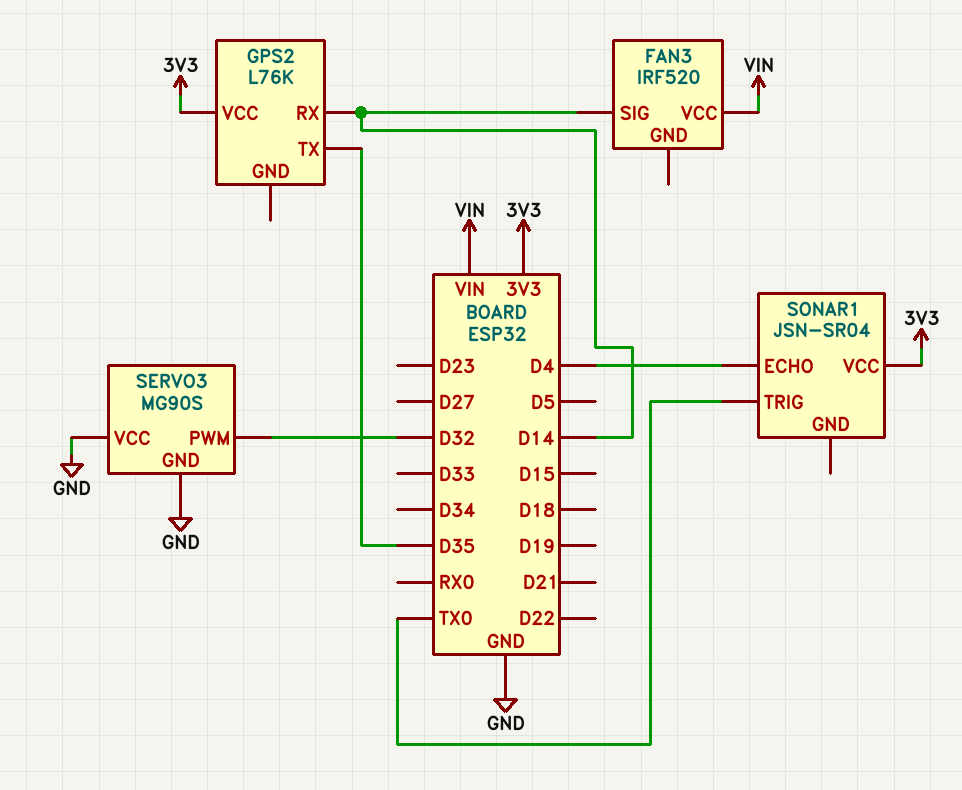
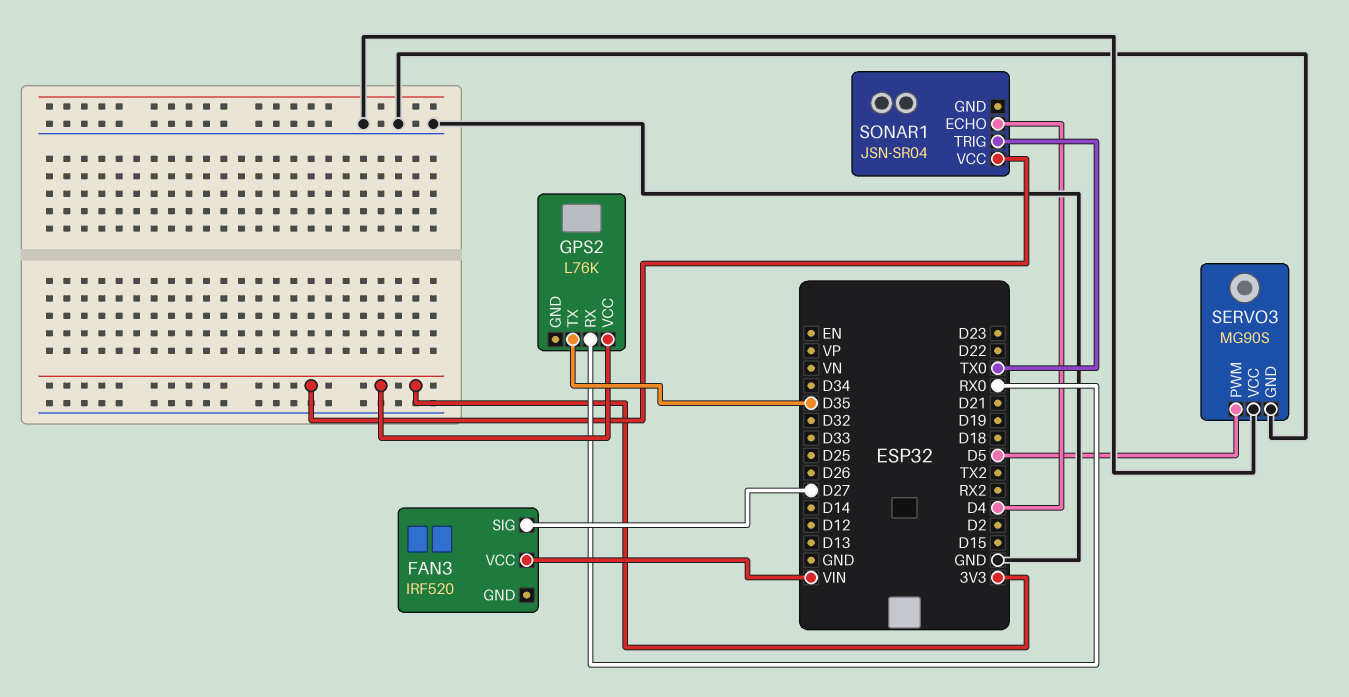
FAN3 pin SIG: D14 -> D27
GPS2 pin RX: D14 -> RX0
SERVO3 pin PWM: D32 -> D5

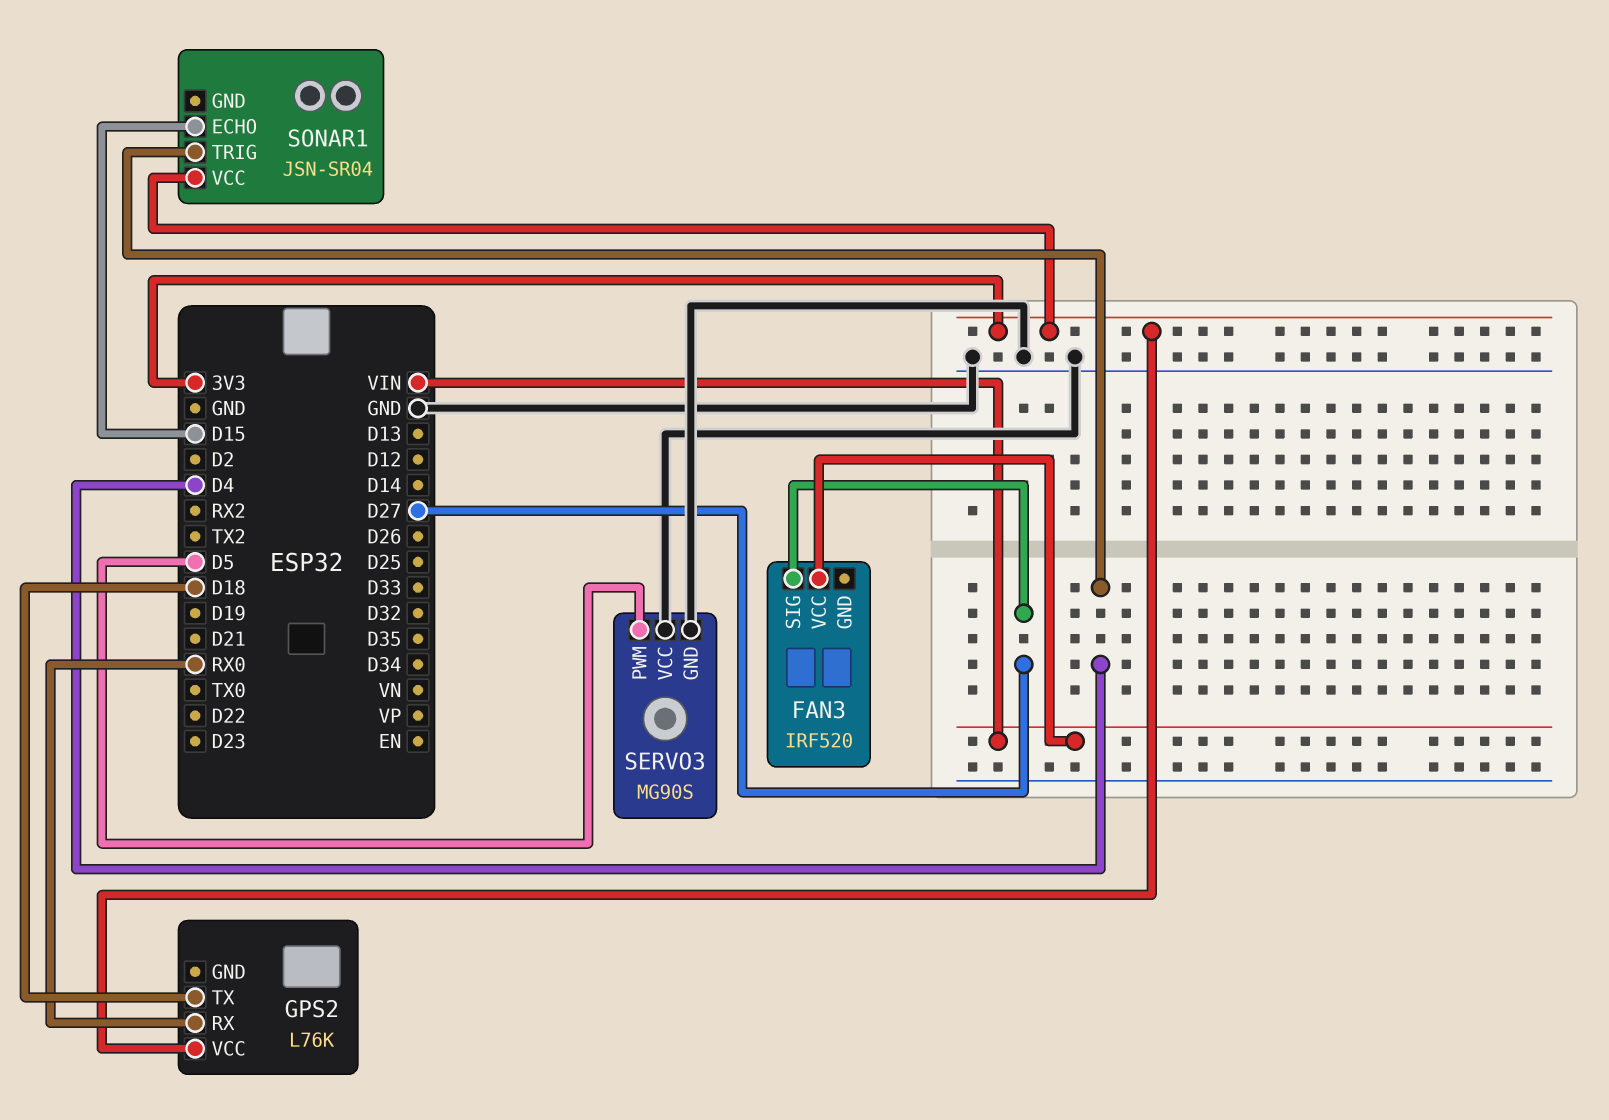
GPS2 pin TX: D35 -> D18
SONAR1 pin ECHO: D4 -> D15
SONAR1 pin TRIG: TX0 -> D4

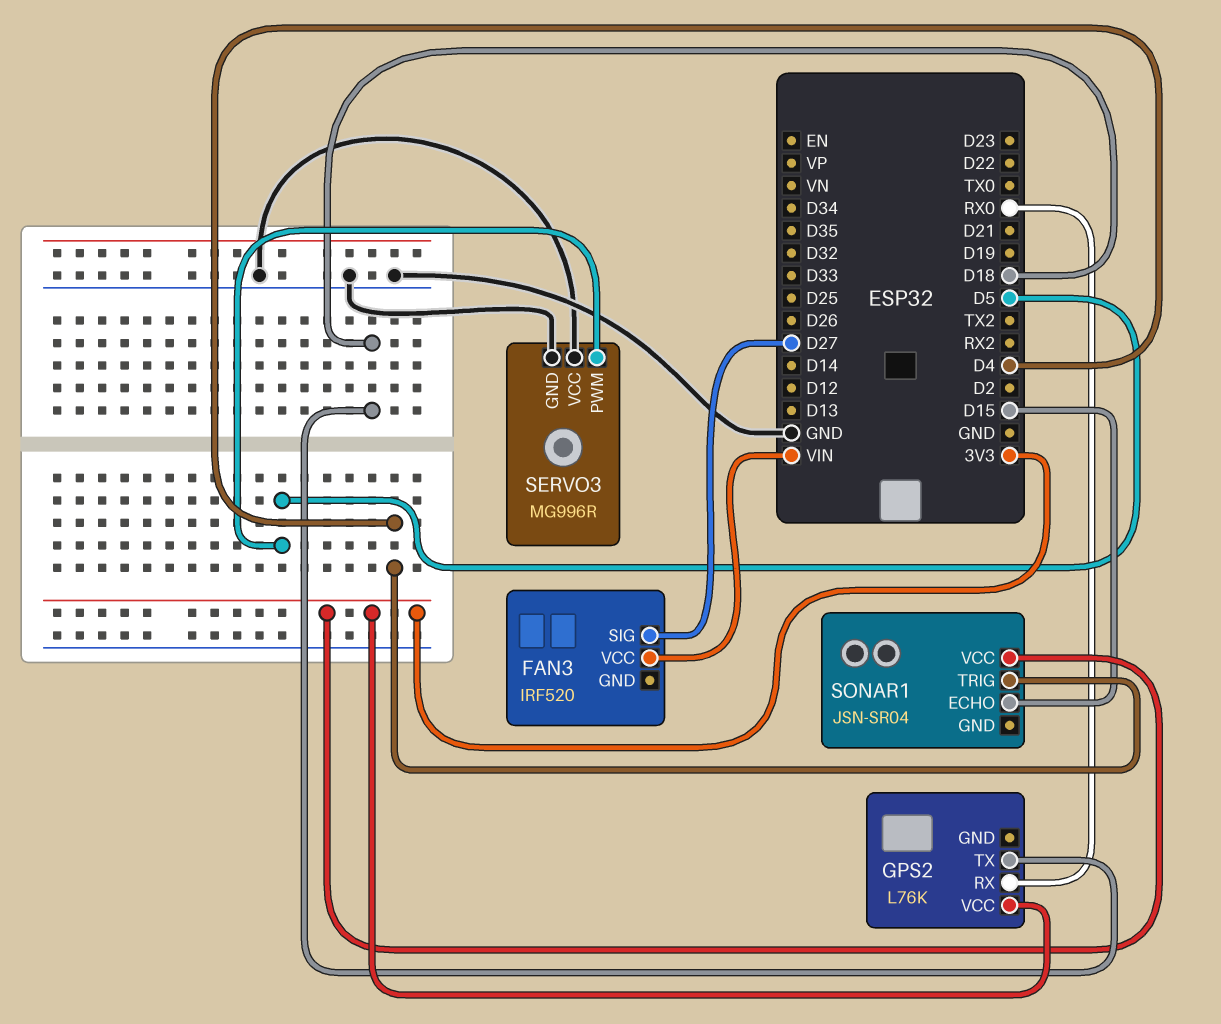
SERVO3: MG90S -> MG996R

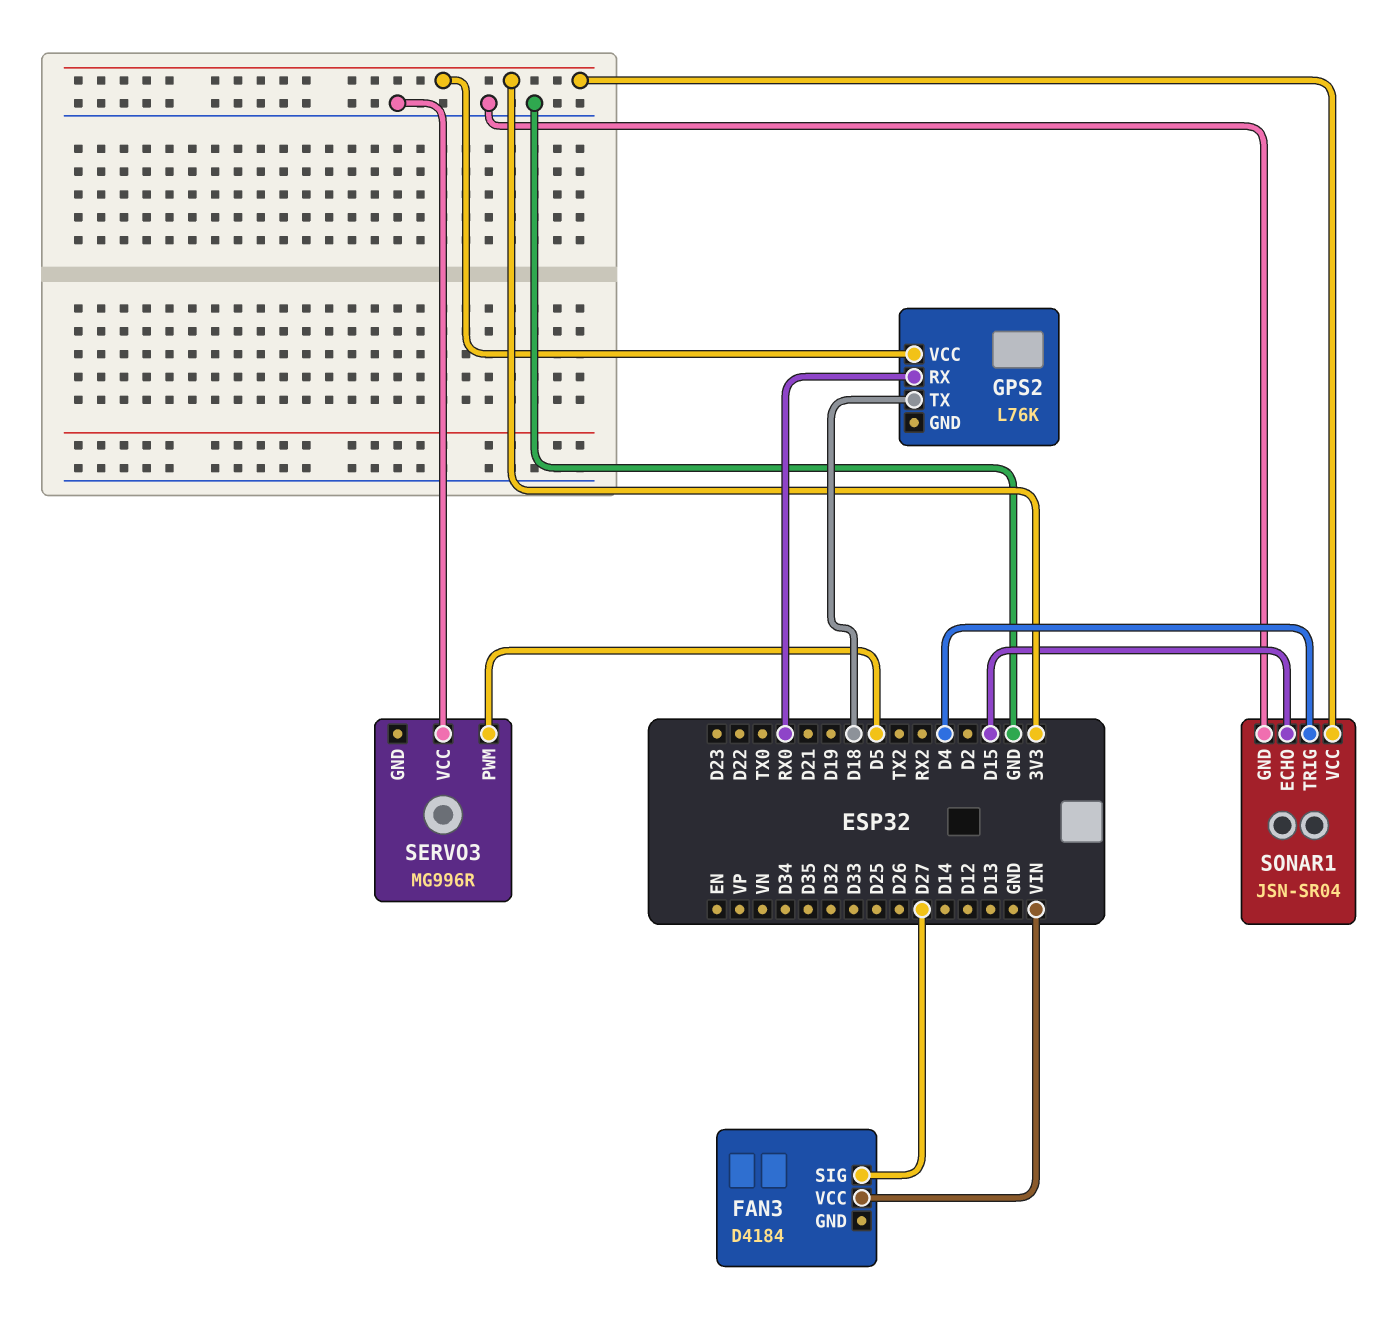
FAN3: IRF520 -> D4184
SERVO3 pin GND: GND -> none
SONAR1 pin GND: none -> GND

